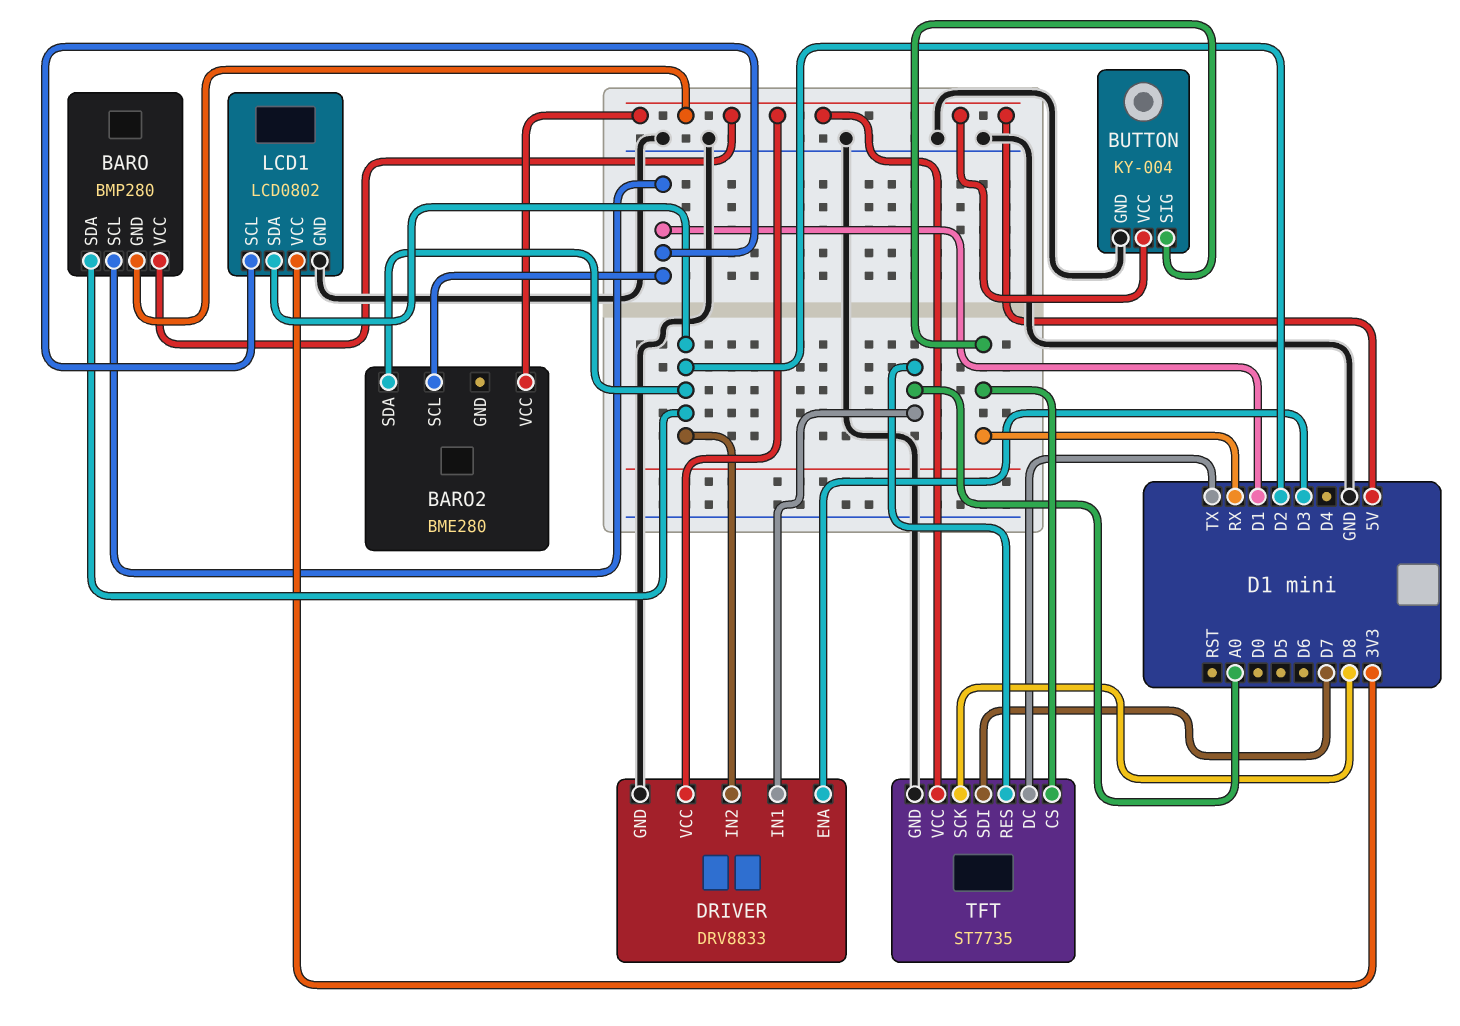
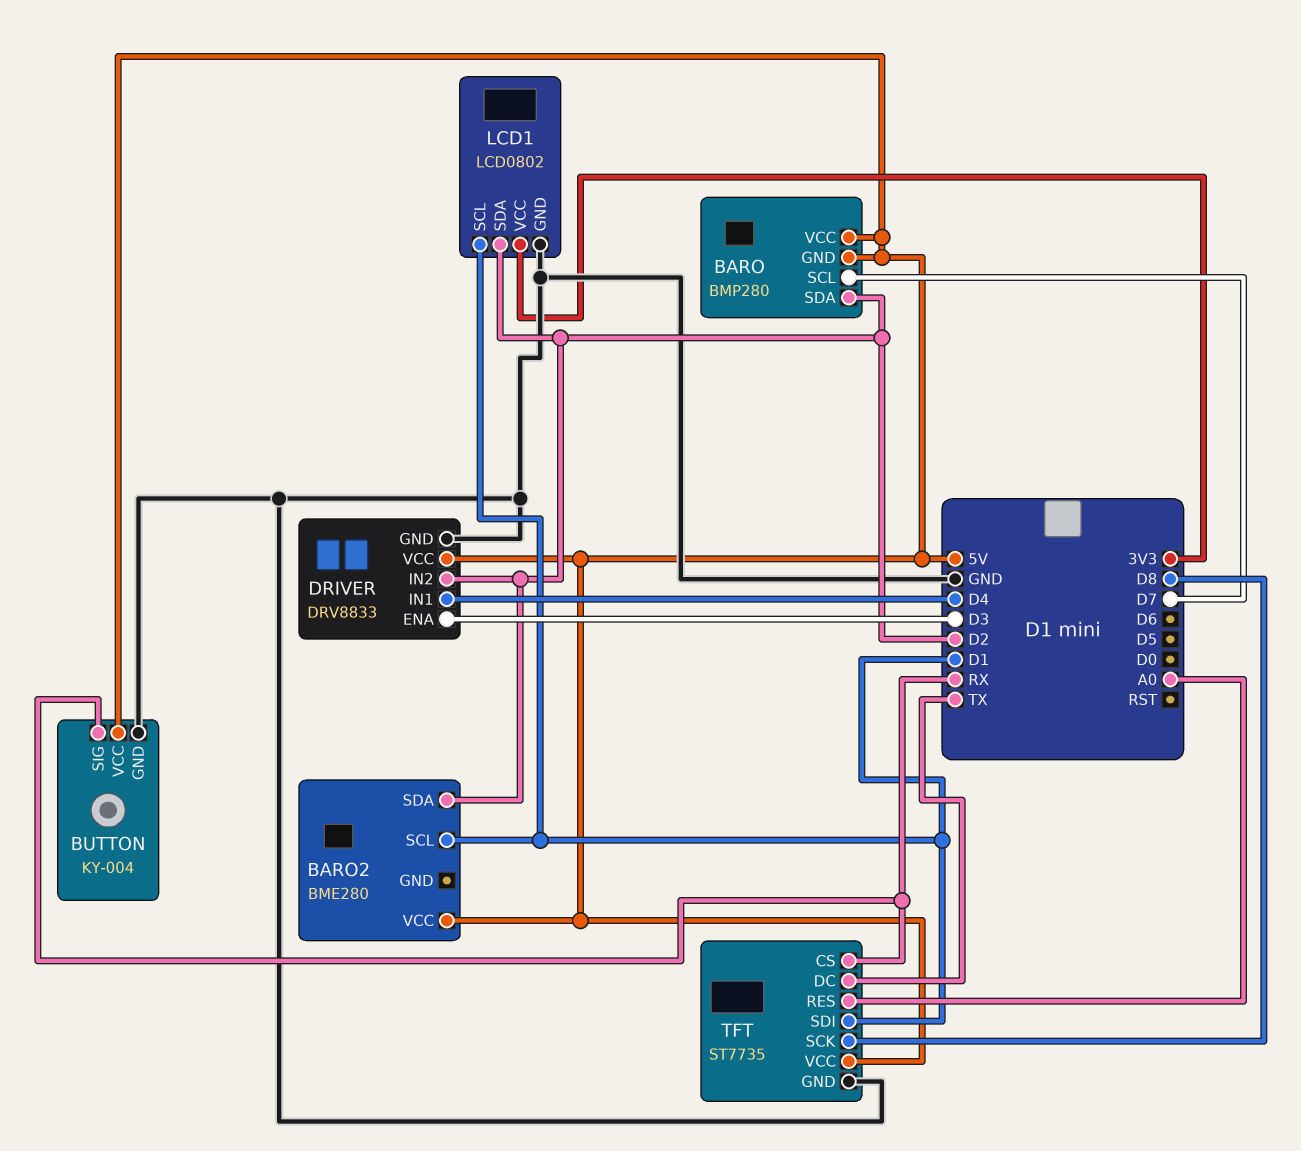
BARO pin SCL: D1 -> D7
DRIVER pin IN1: A0 -> D4
TFT pin SDI: D7 -> D1

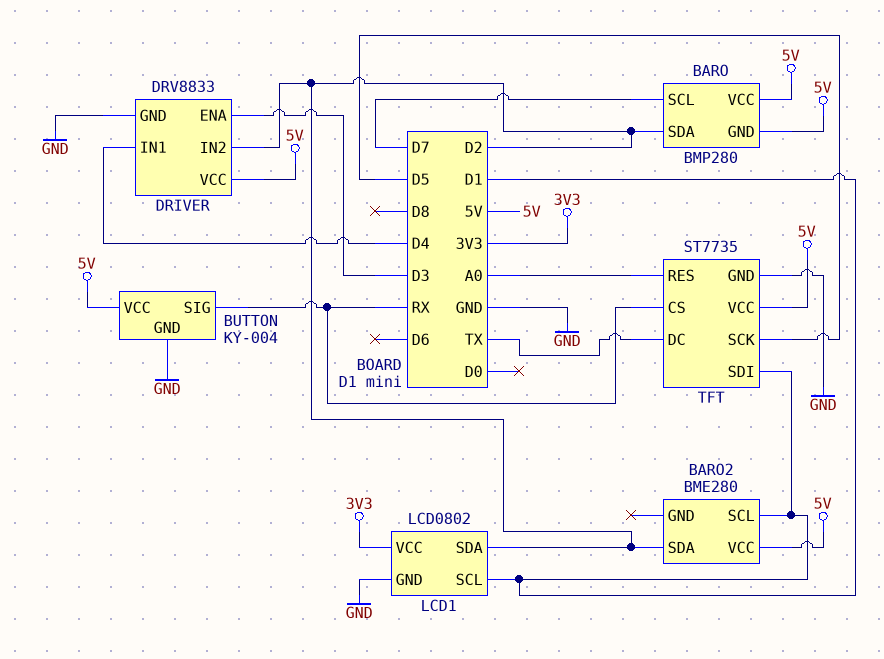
TFT pin SCK: D8 -> D5

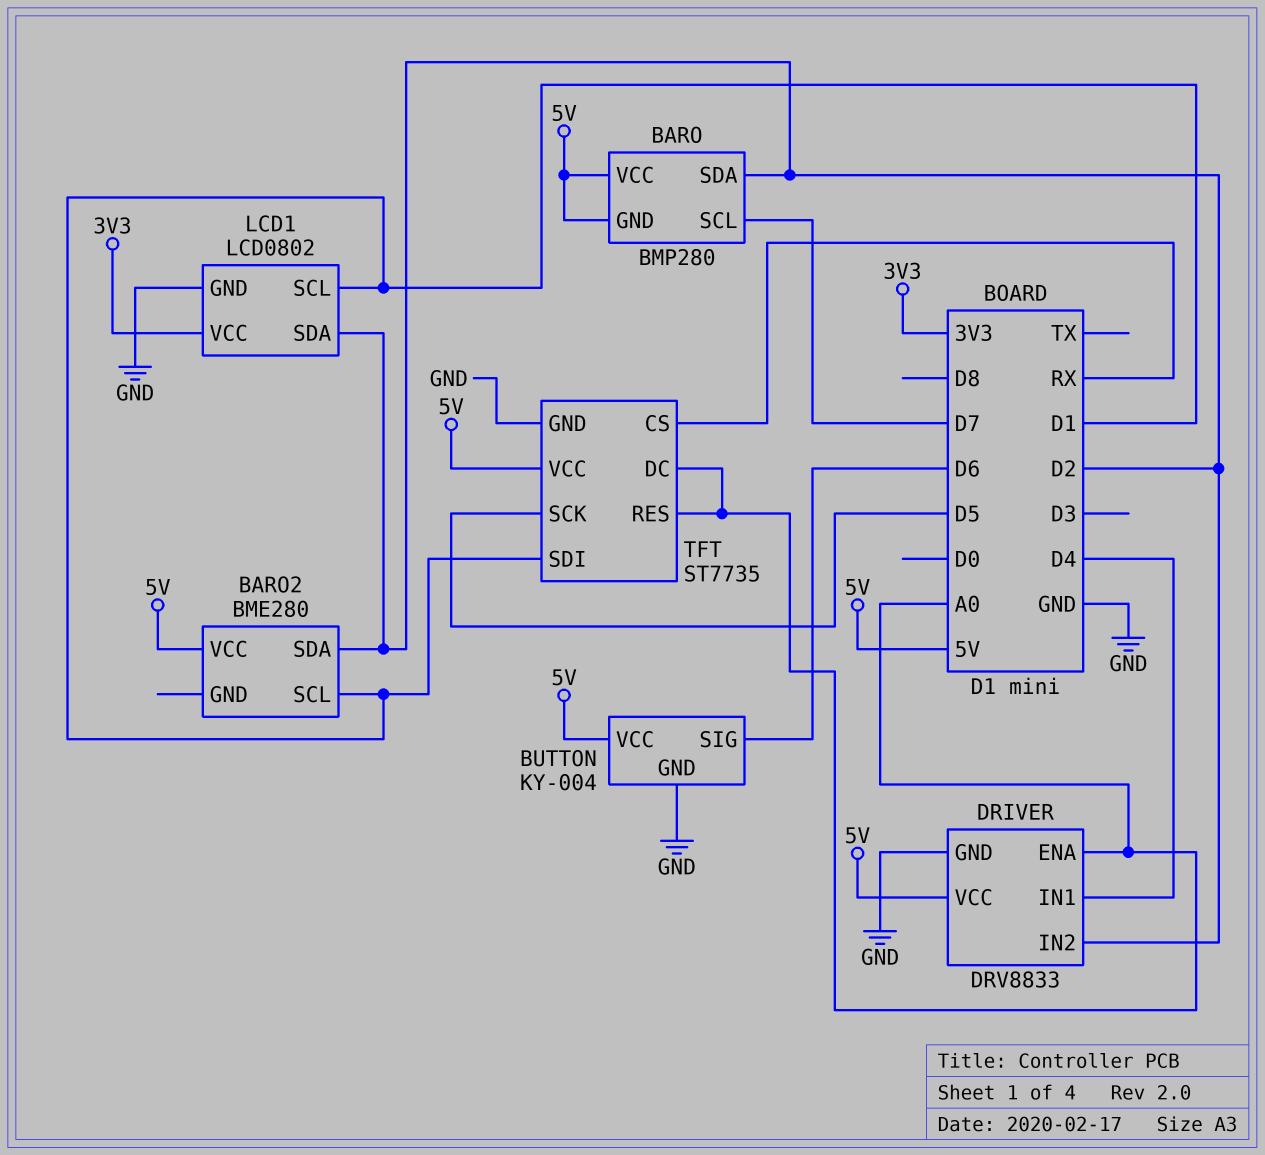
BUTTON pin SIG: RX -> D6
DRIVER pin ENA: D3 -> A0
TFT pin DC: TX -> A0

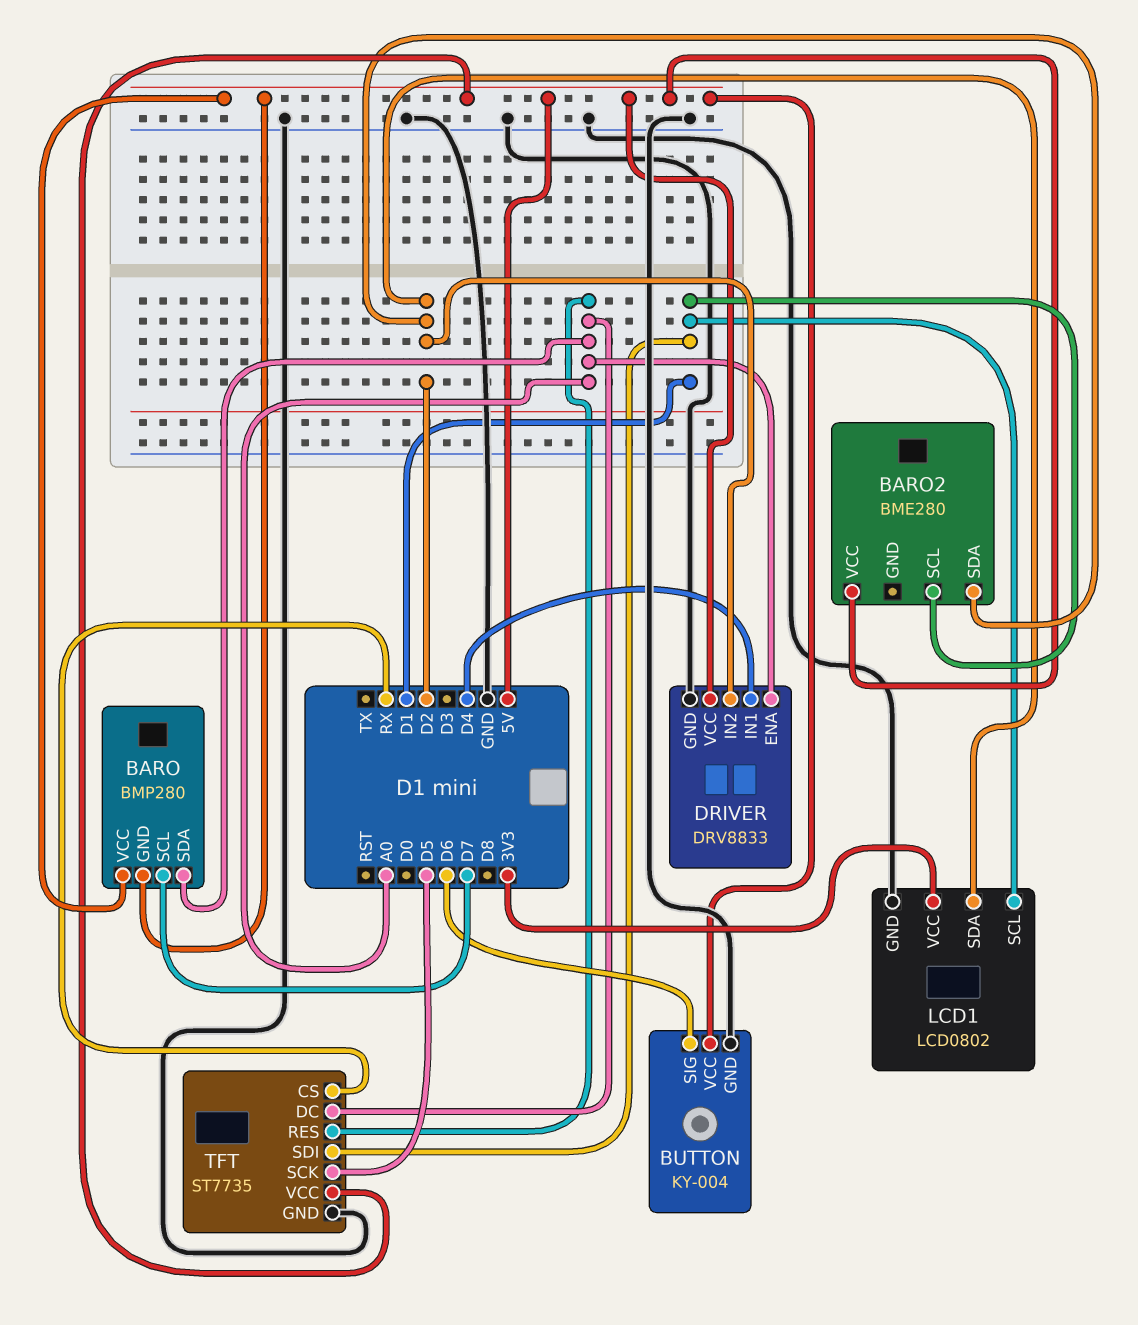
BARO pin SDA: D2 -> A0

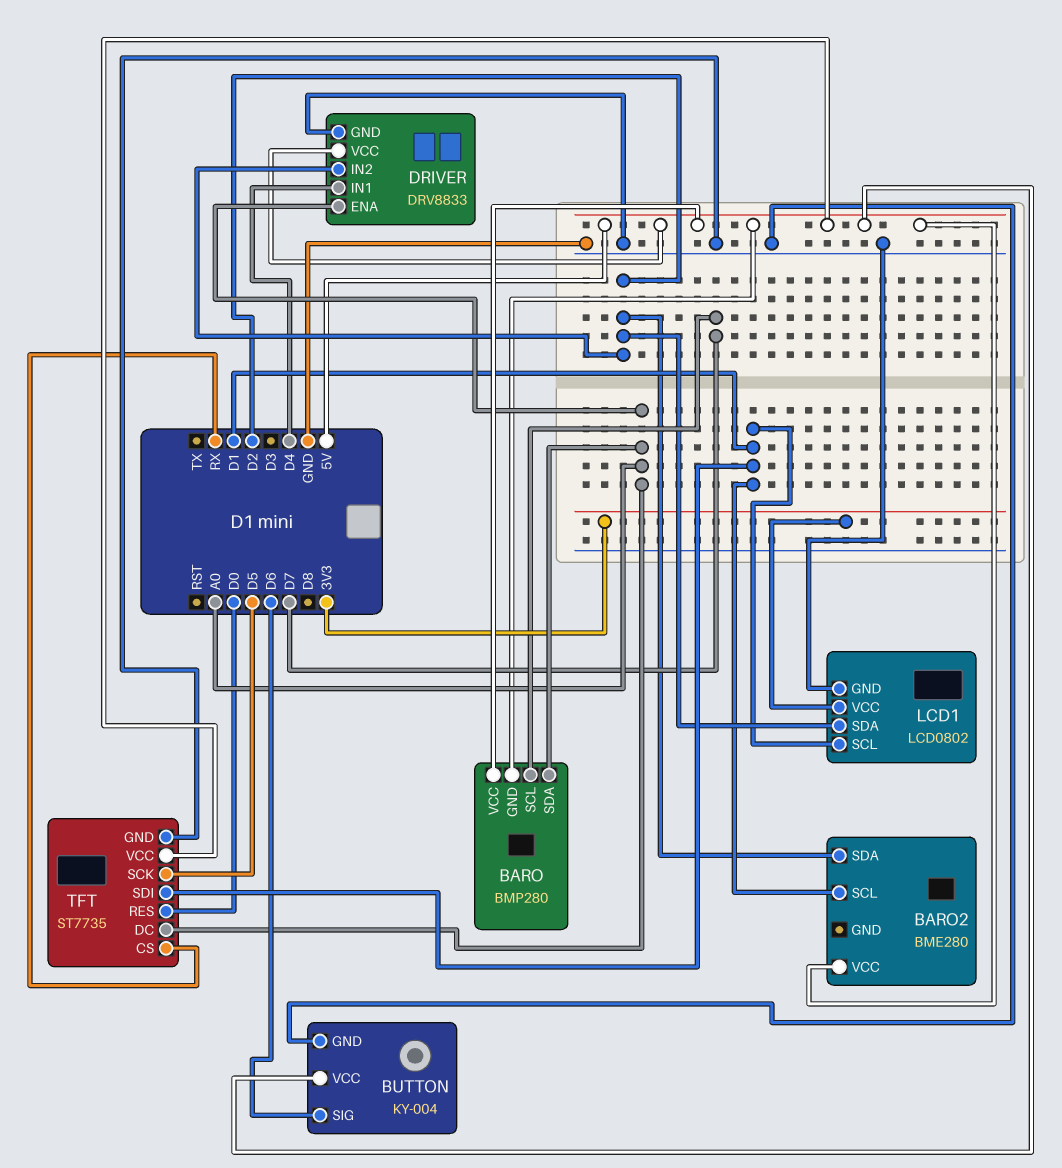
TFT pin RES: A0 -> D0

